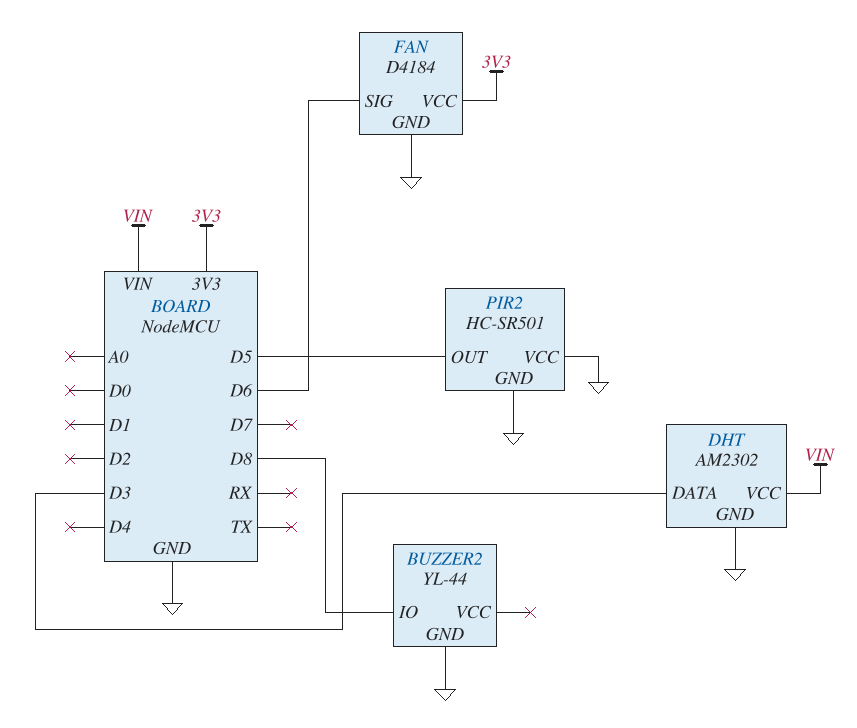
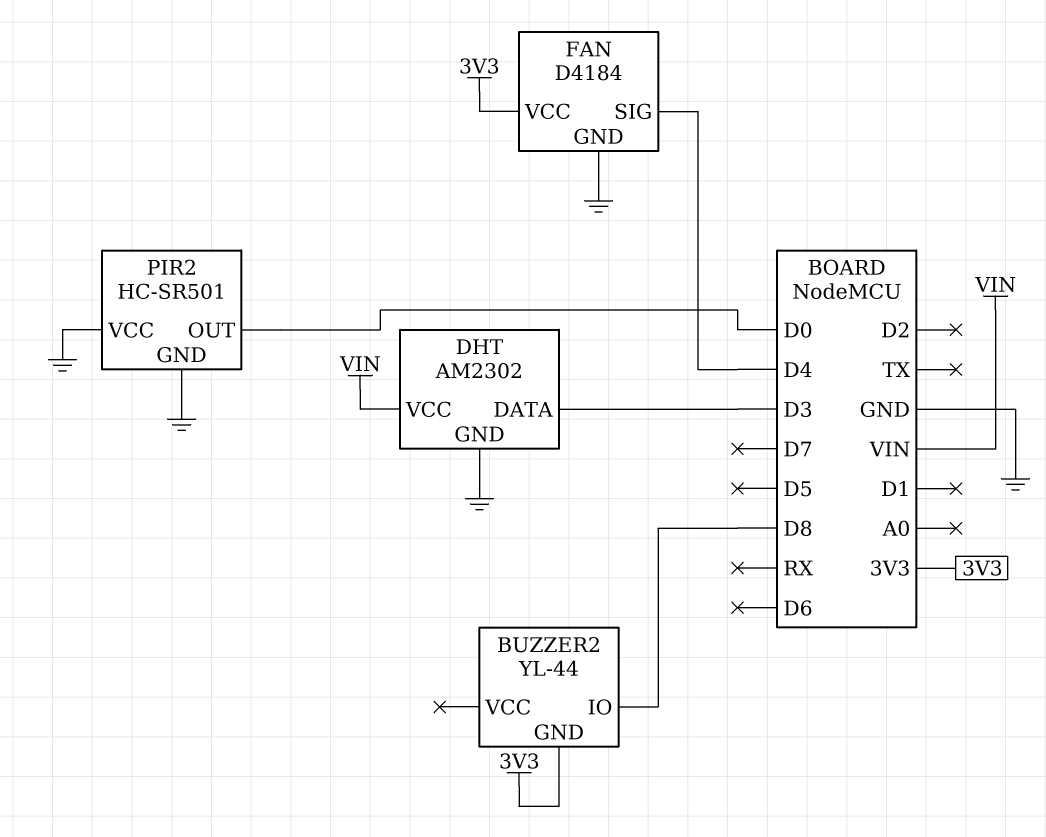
BUZZER2 pin GND: GND -> 3V3
FAN pin SIG: D6 -> D4
PIR2 pin OUT: D5 -> D0

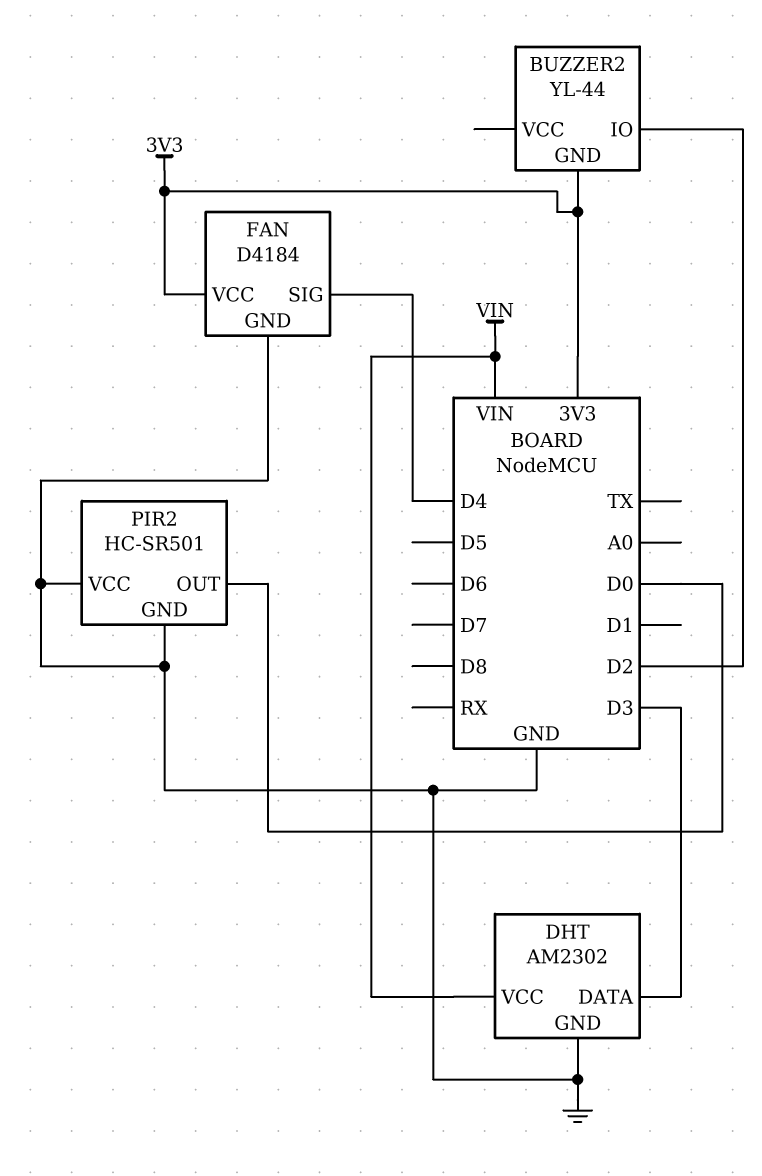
BUZZER2 pin IO: D8 -> D2

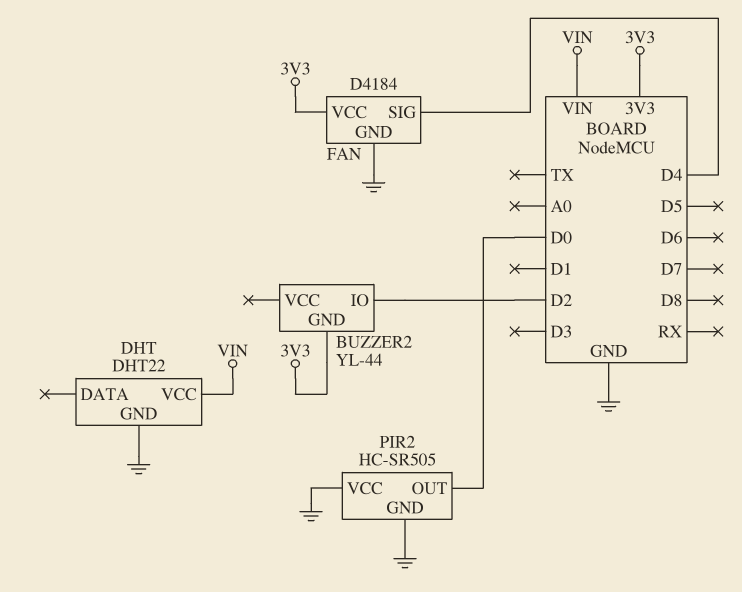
DHT: AM2302 -> DHT22
DHT pin DATA: D3 -> none
PIR2: HC-SR501 -> HC-SR505

